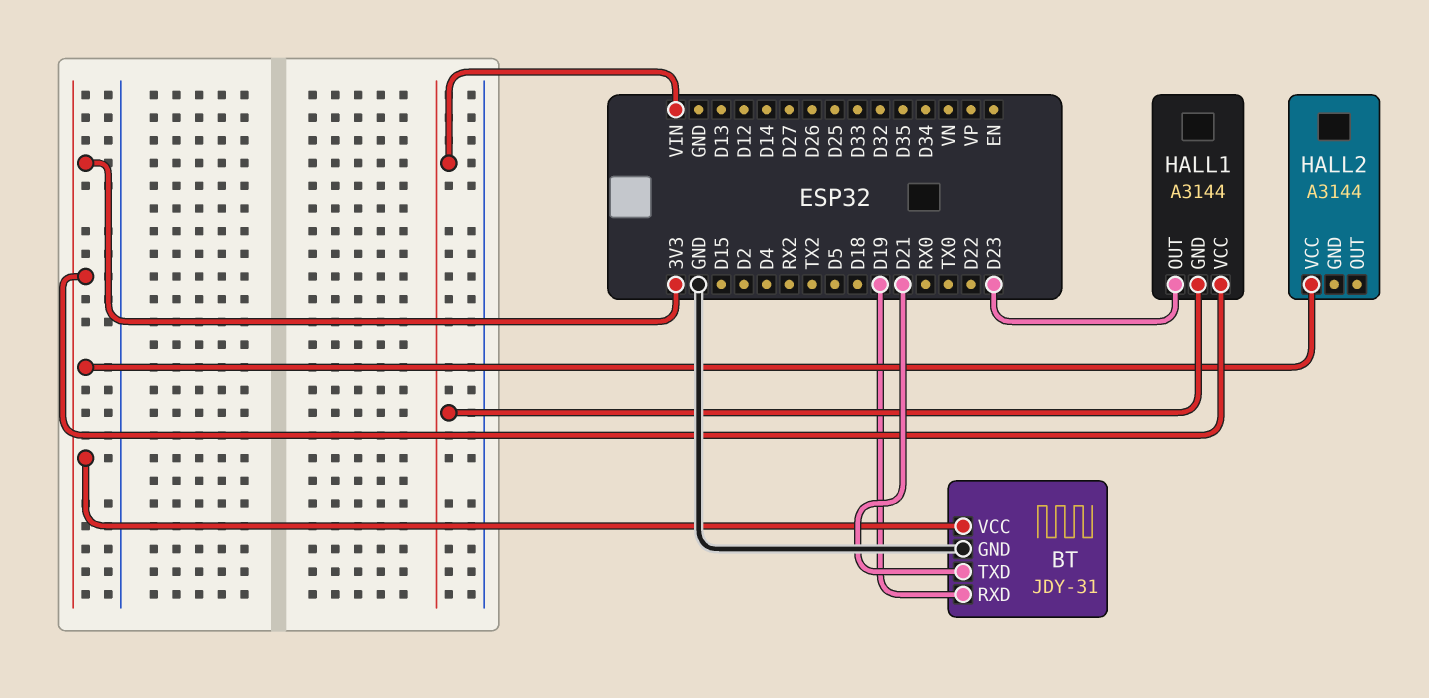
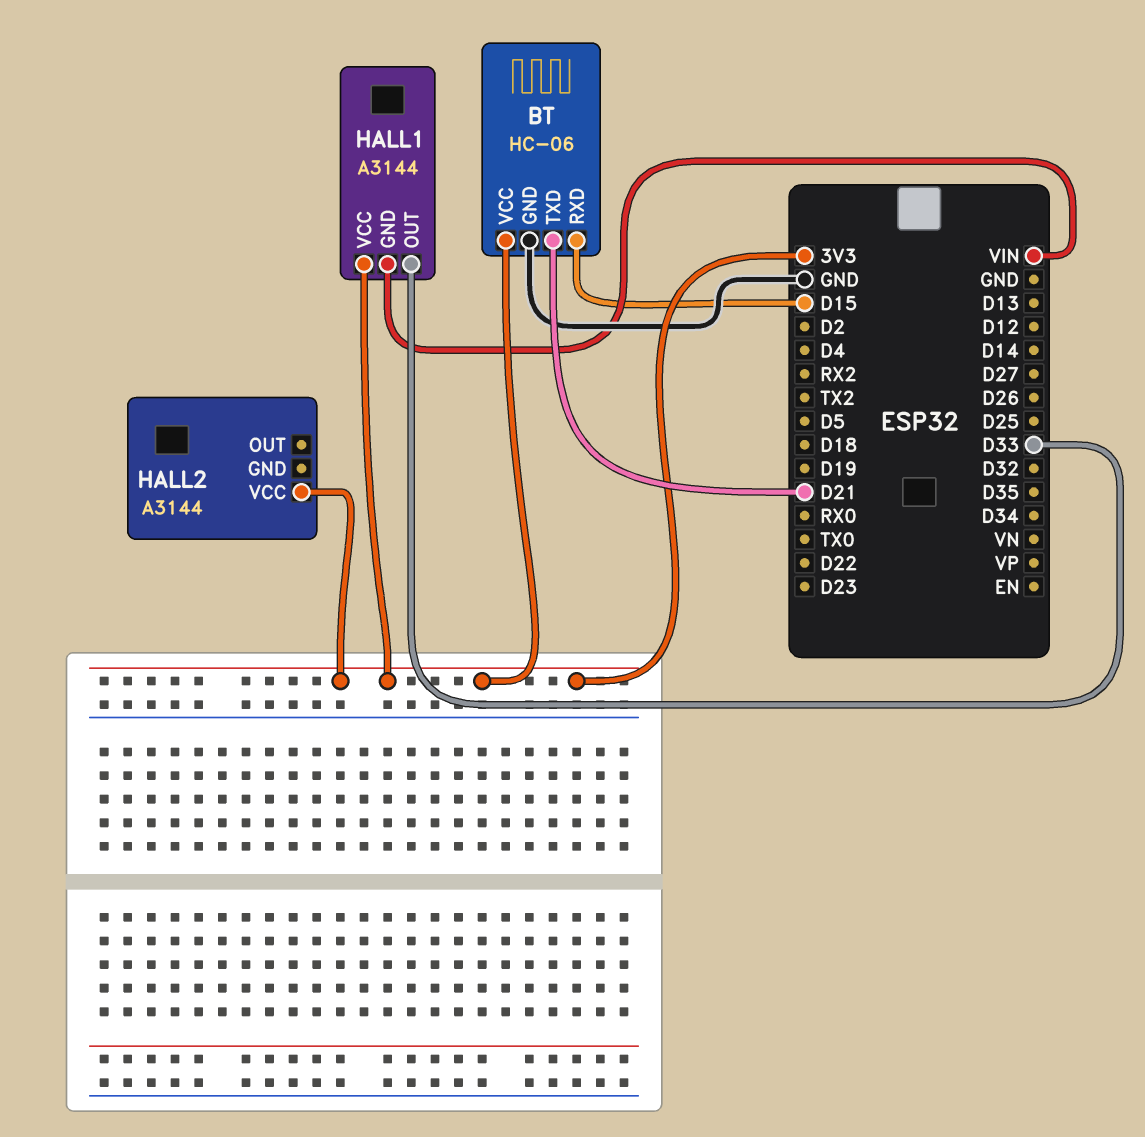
BT: JDY-31 -> HC-06
BT pin RXD: D19 -> D15
HALL1 pin OUT: D23 -> D33

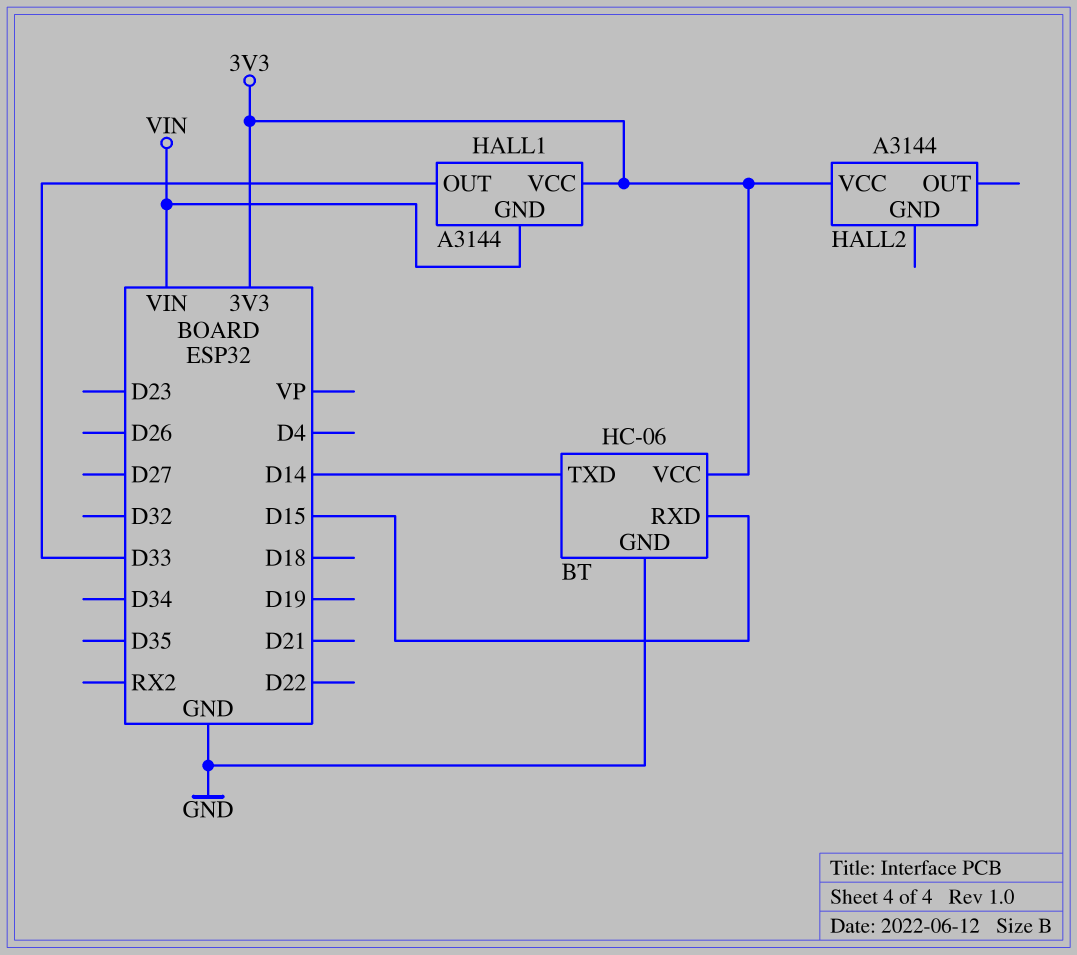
BT pin TXD: D21 -> D14

